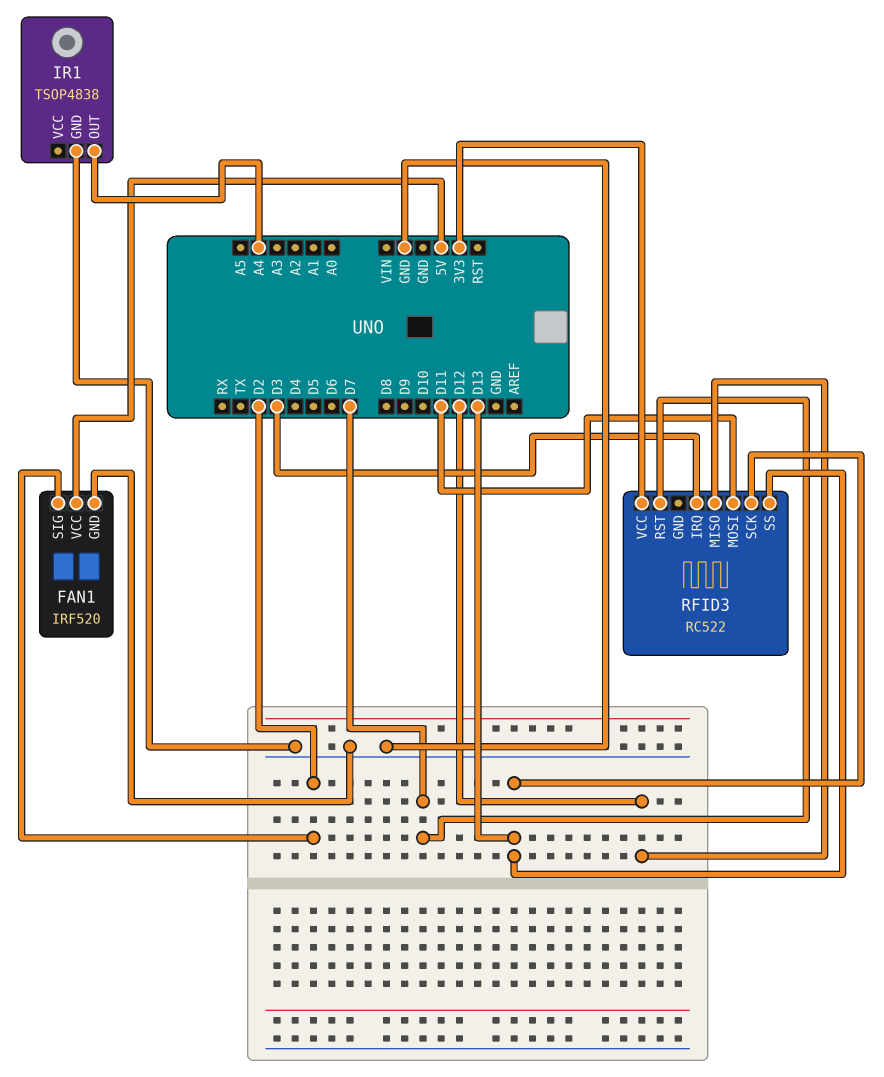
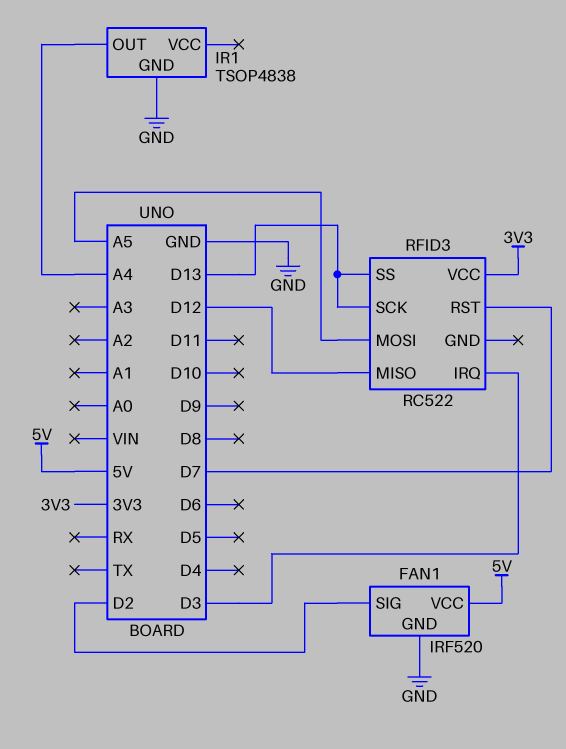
RFID3 pin MOSI: D11 -> A5

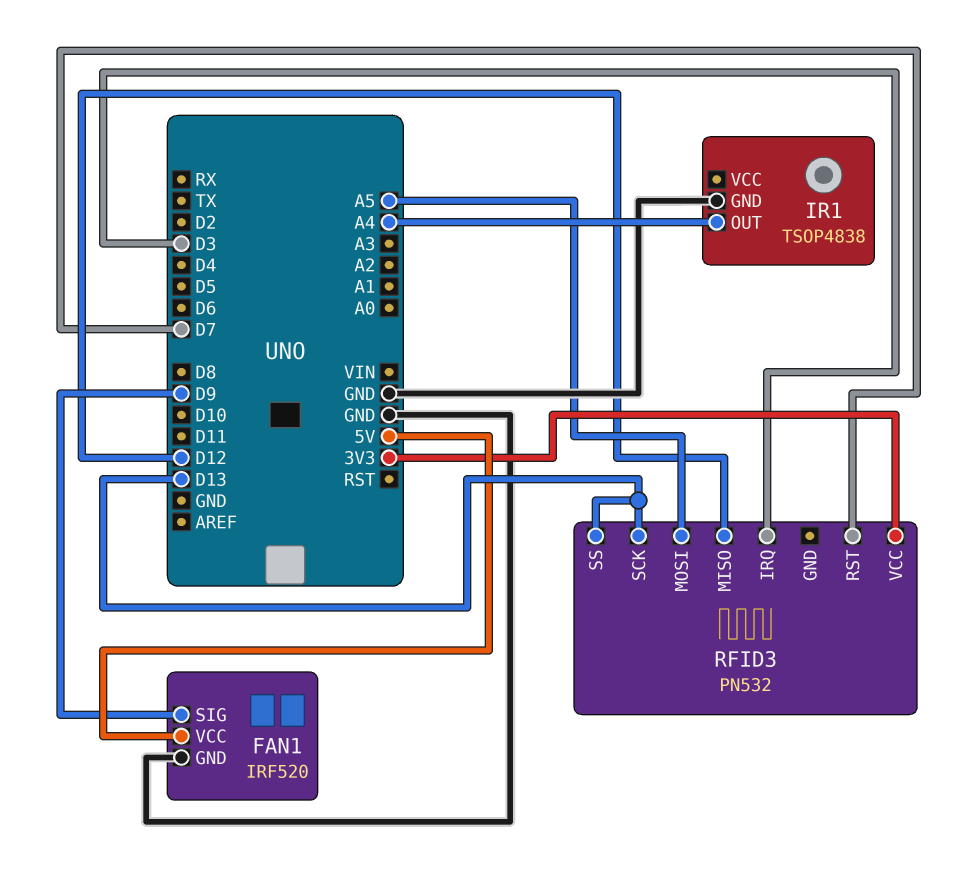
FAN1 pin SIG: D2 -> D9
RFID3: RC522 -> PN532

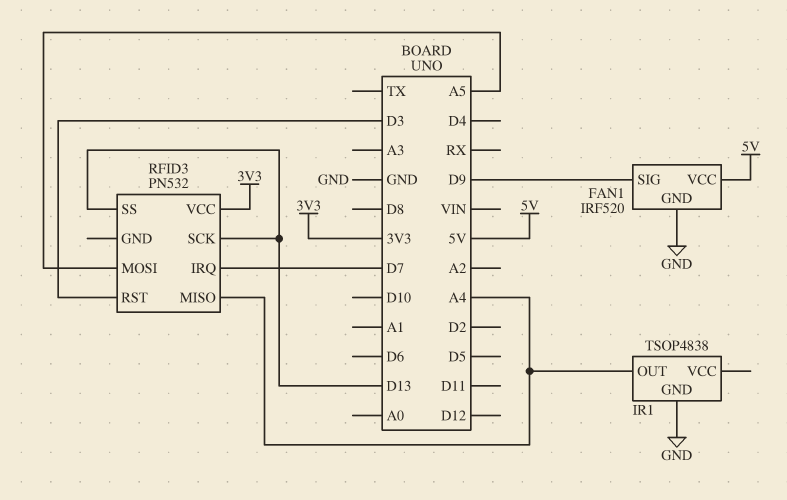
RFID3 pin IRQ: D3 -> D7
RFID3 pin MISO: D12 -> A4
RFID3 pin RST: D7 -> D3

